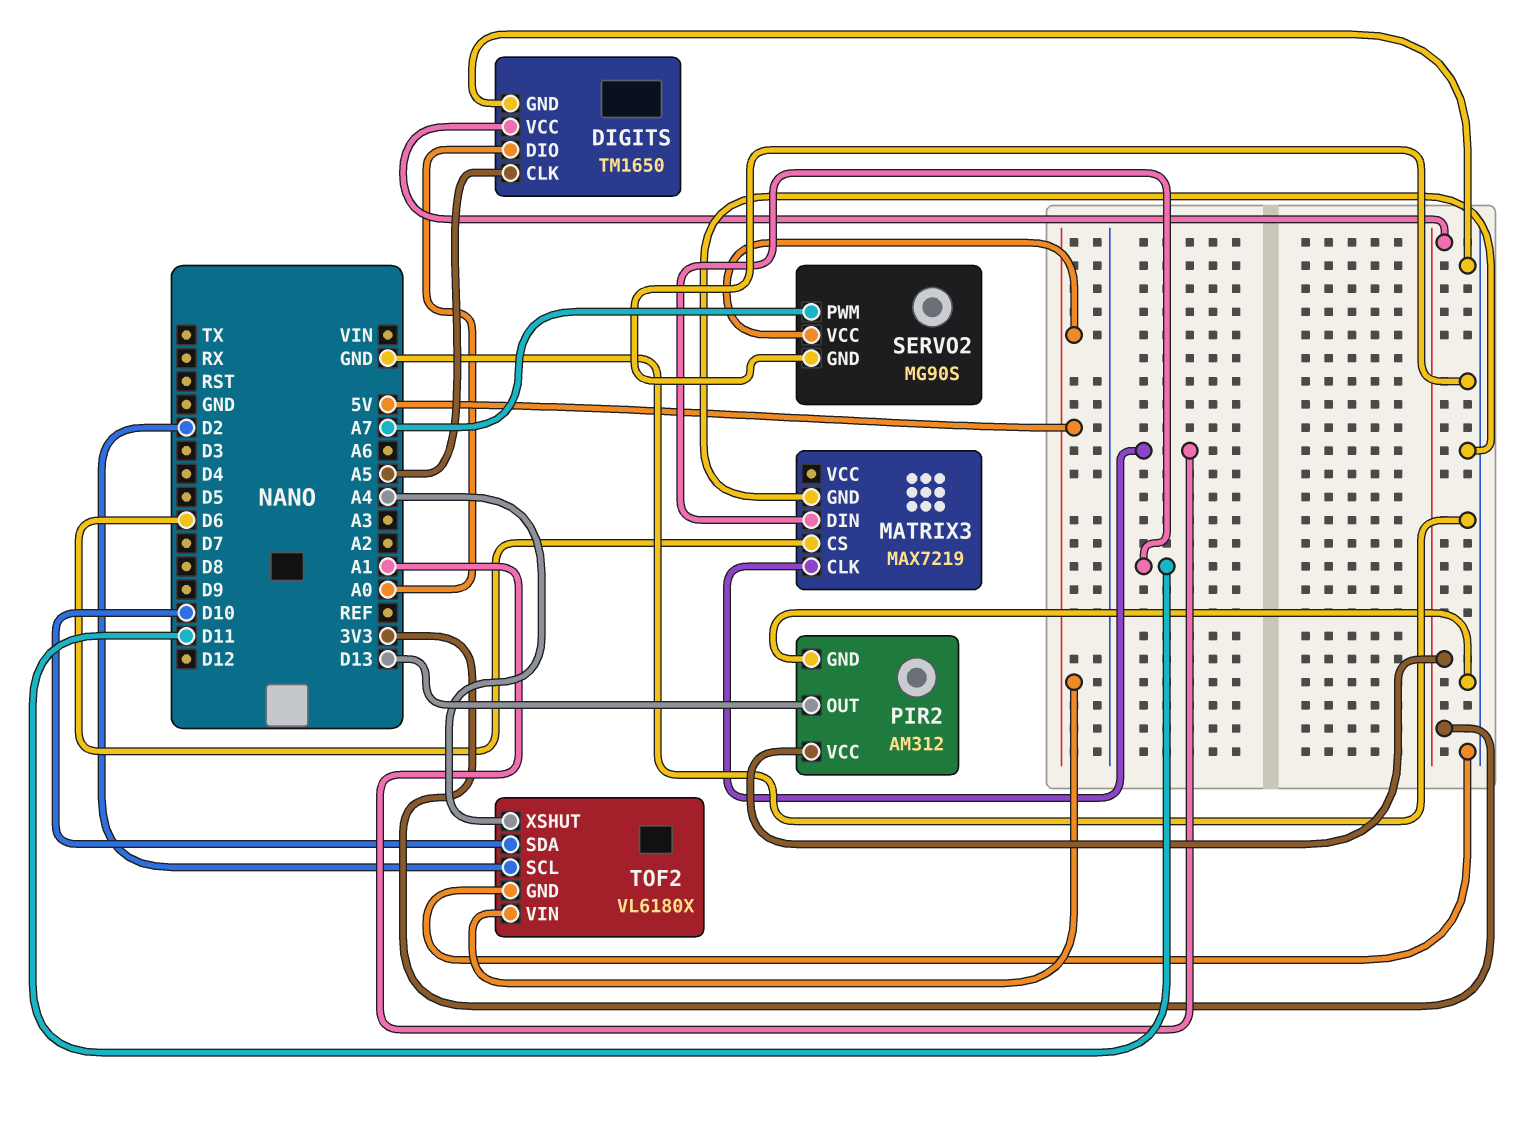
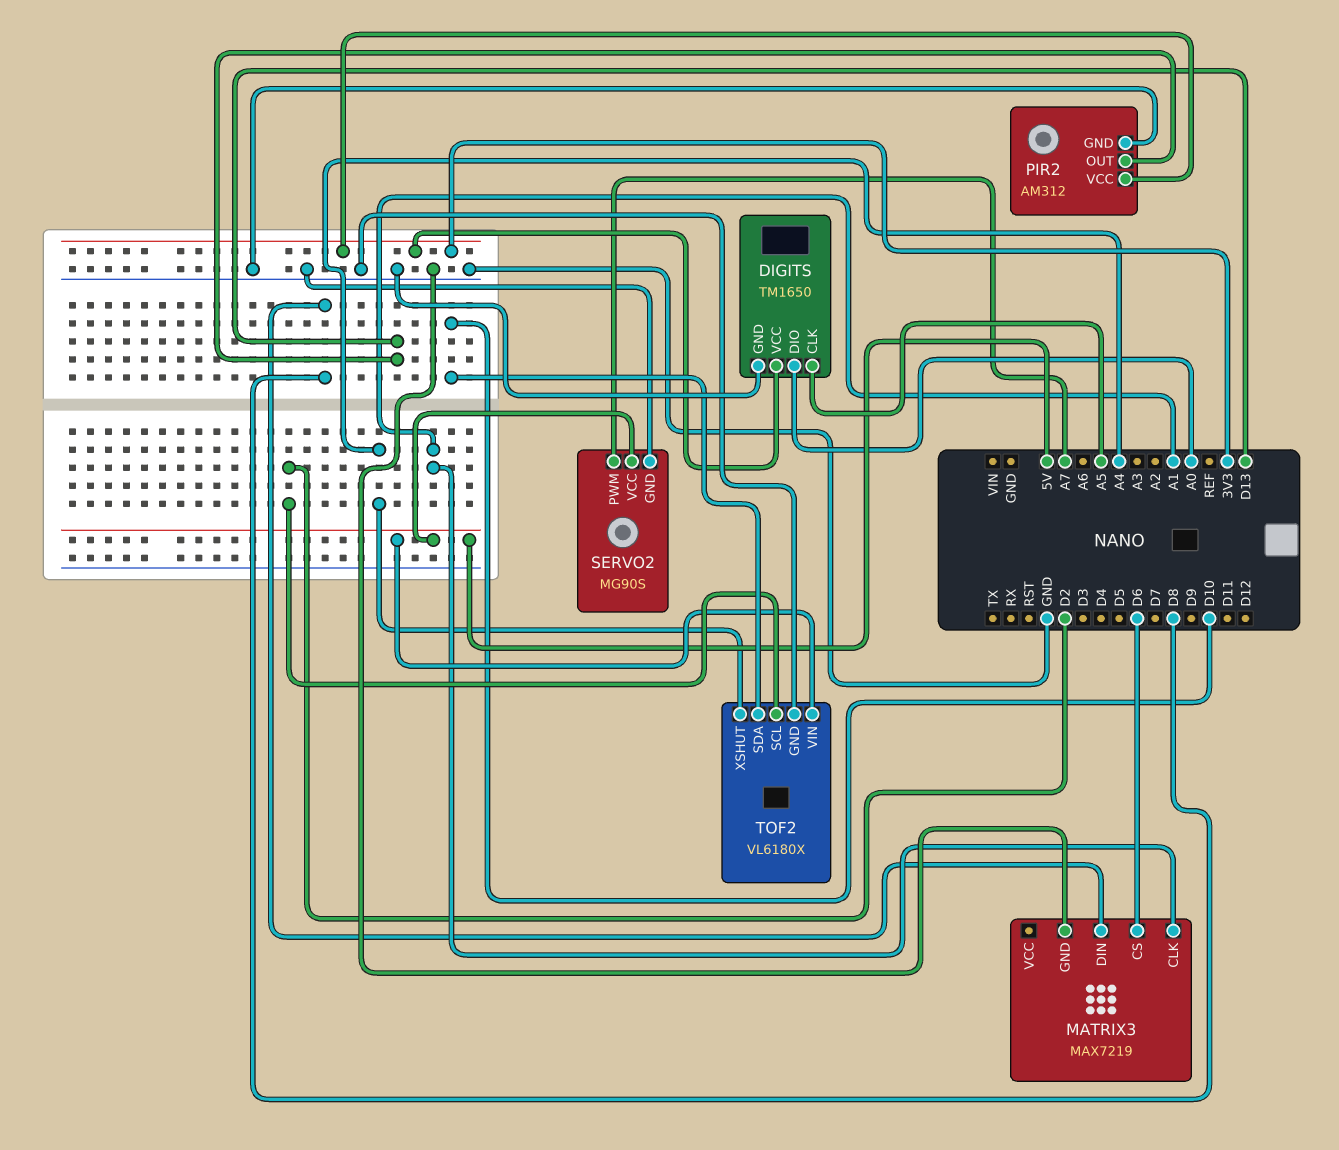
MATRIX3 pin DIN: D11 -> D8

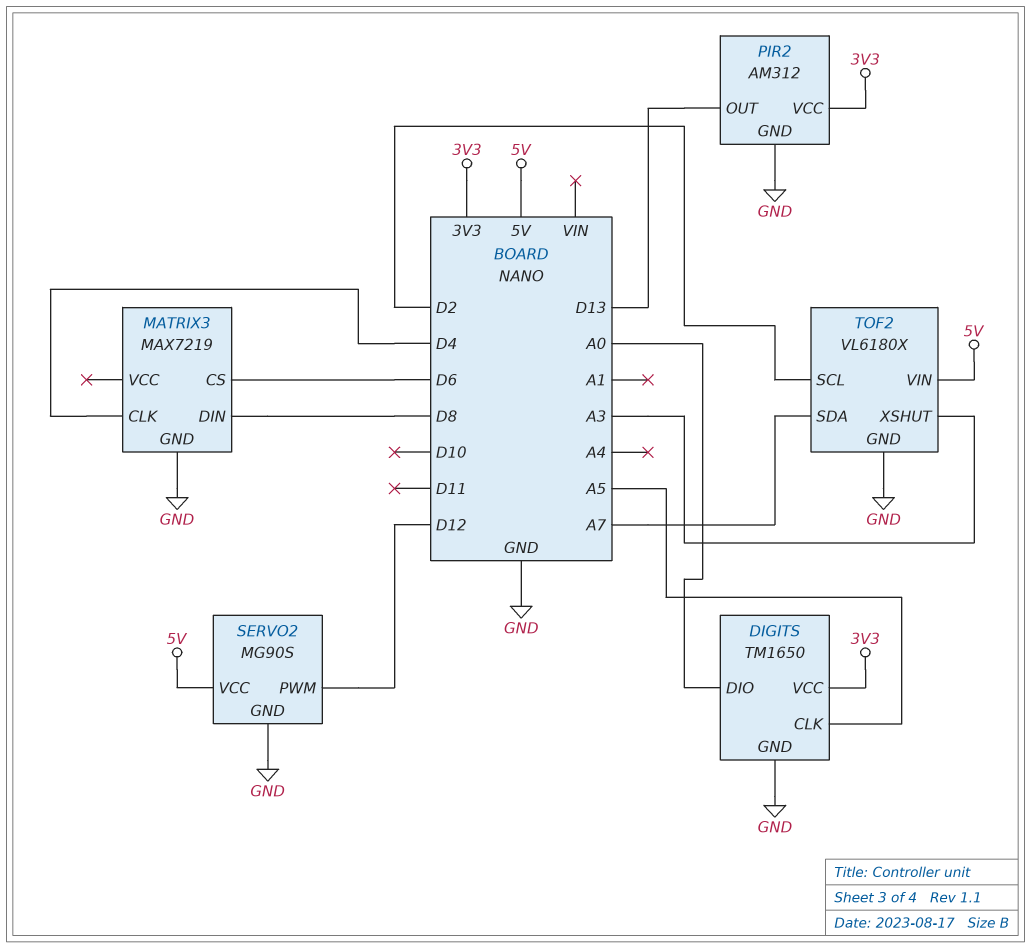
MATRIX3 pin CLK: A1 -> D4
SERVO2 pin PWM: A7 -> D12
TOF2 pin SDA: D10 -> A7
TOF2 pin XSHUT: A4 -> A3

